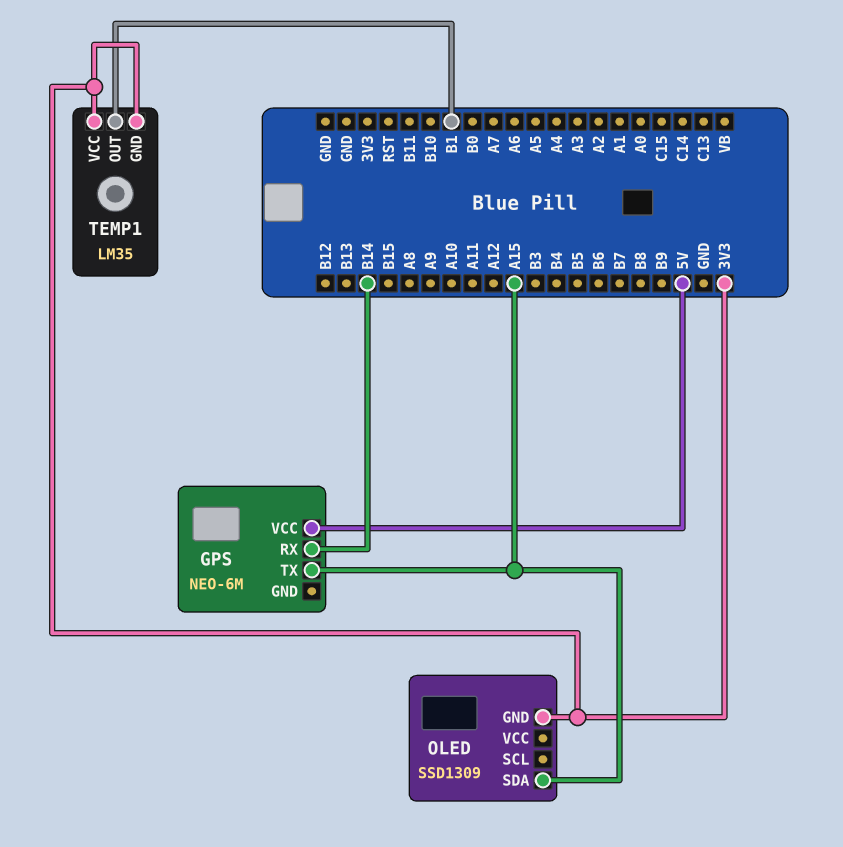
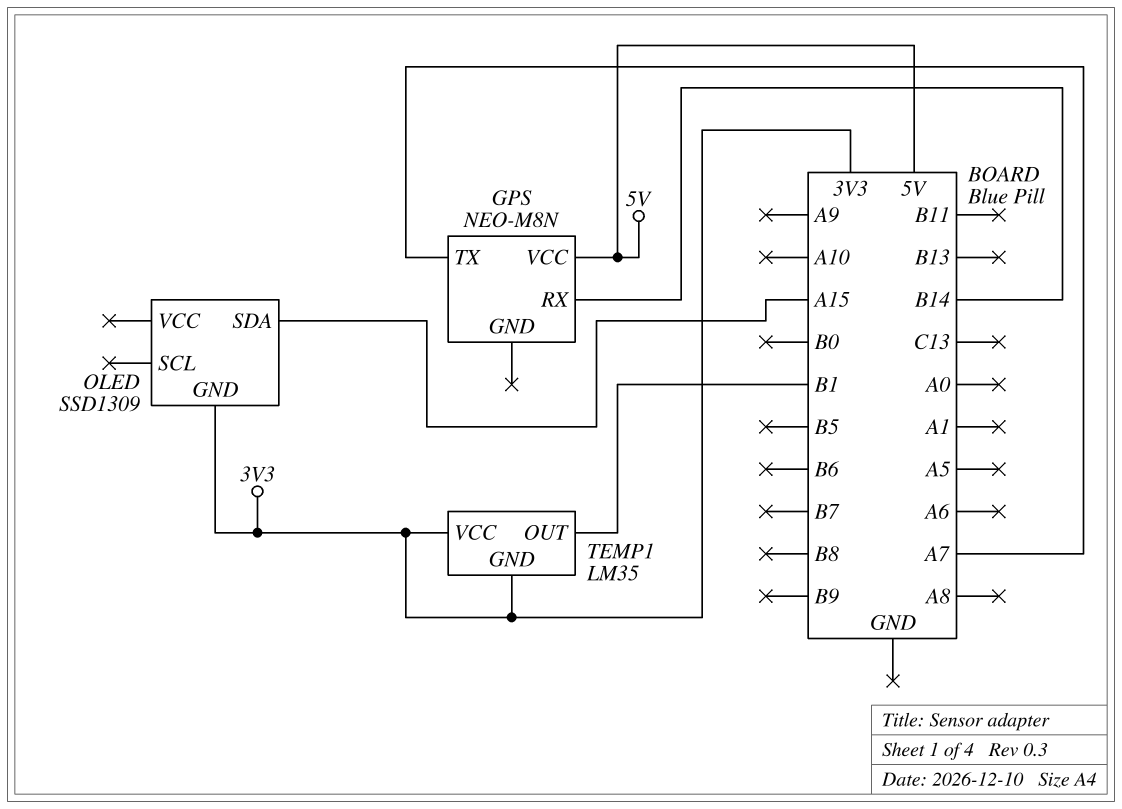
GPS: NEO-6M -> NEO-M8N
GPS pin TX: A15 -> A7

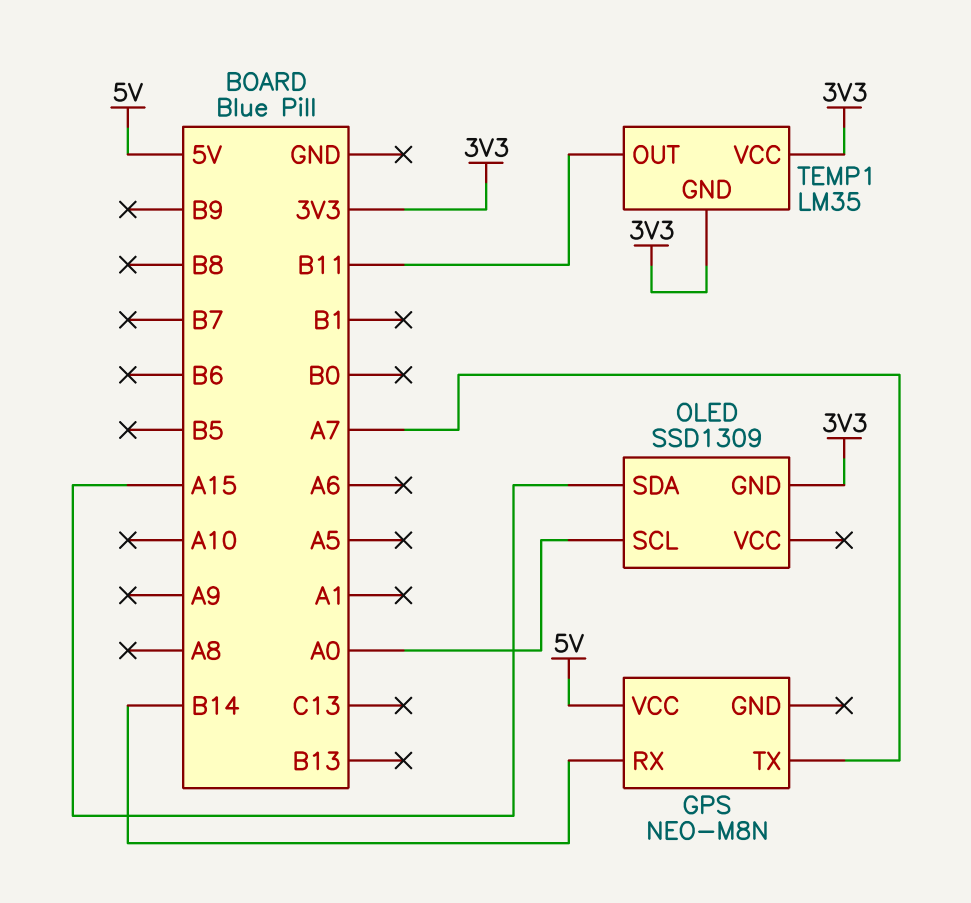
OLED pin SCL: none -> A0
TEMP1 pin OUT: B1 -> B11

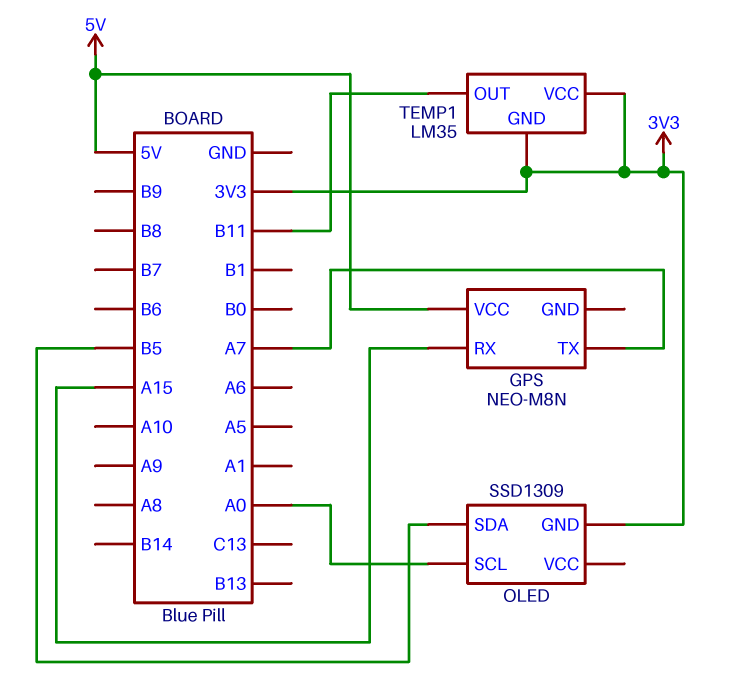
GPS pin RX: B14 -> A15
OLED pin SDA: A15 -> B5

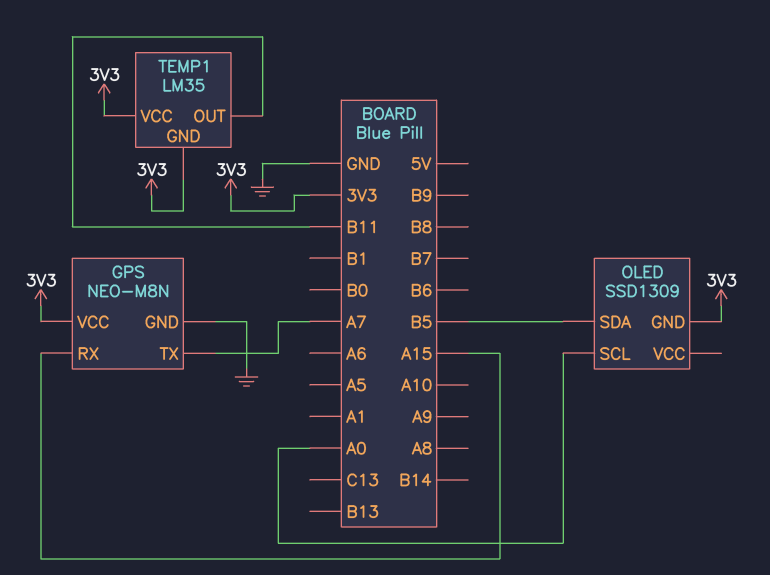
GPS pin GND: none -> GND
GPS pin VCC: 5V -> 3V3

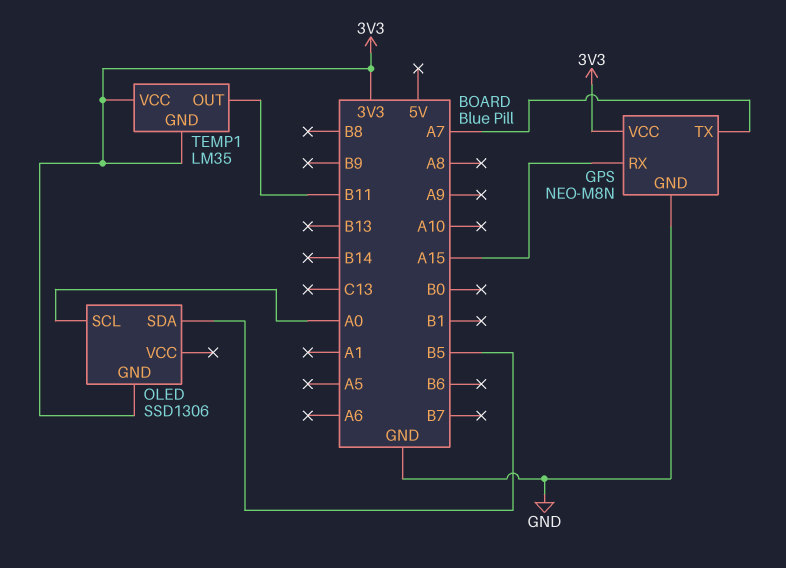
OLED: SSD1309 -> SSD1306

